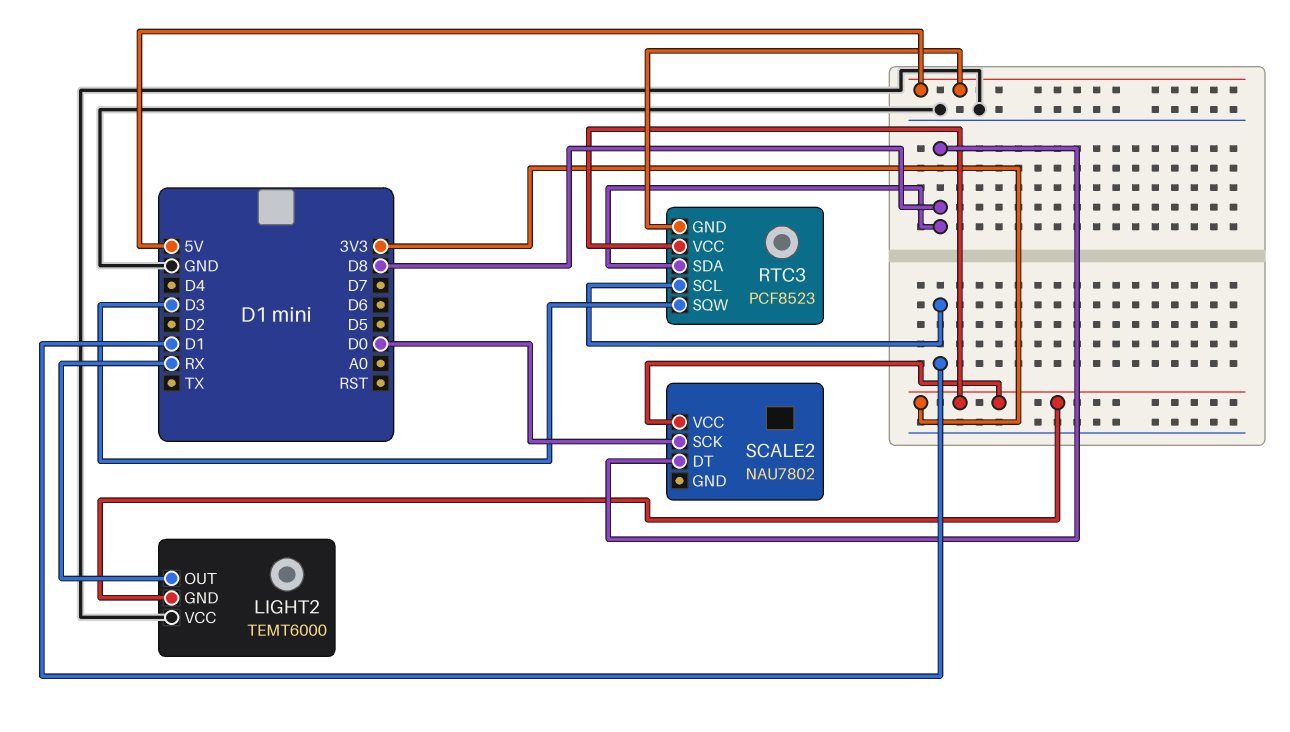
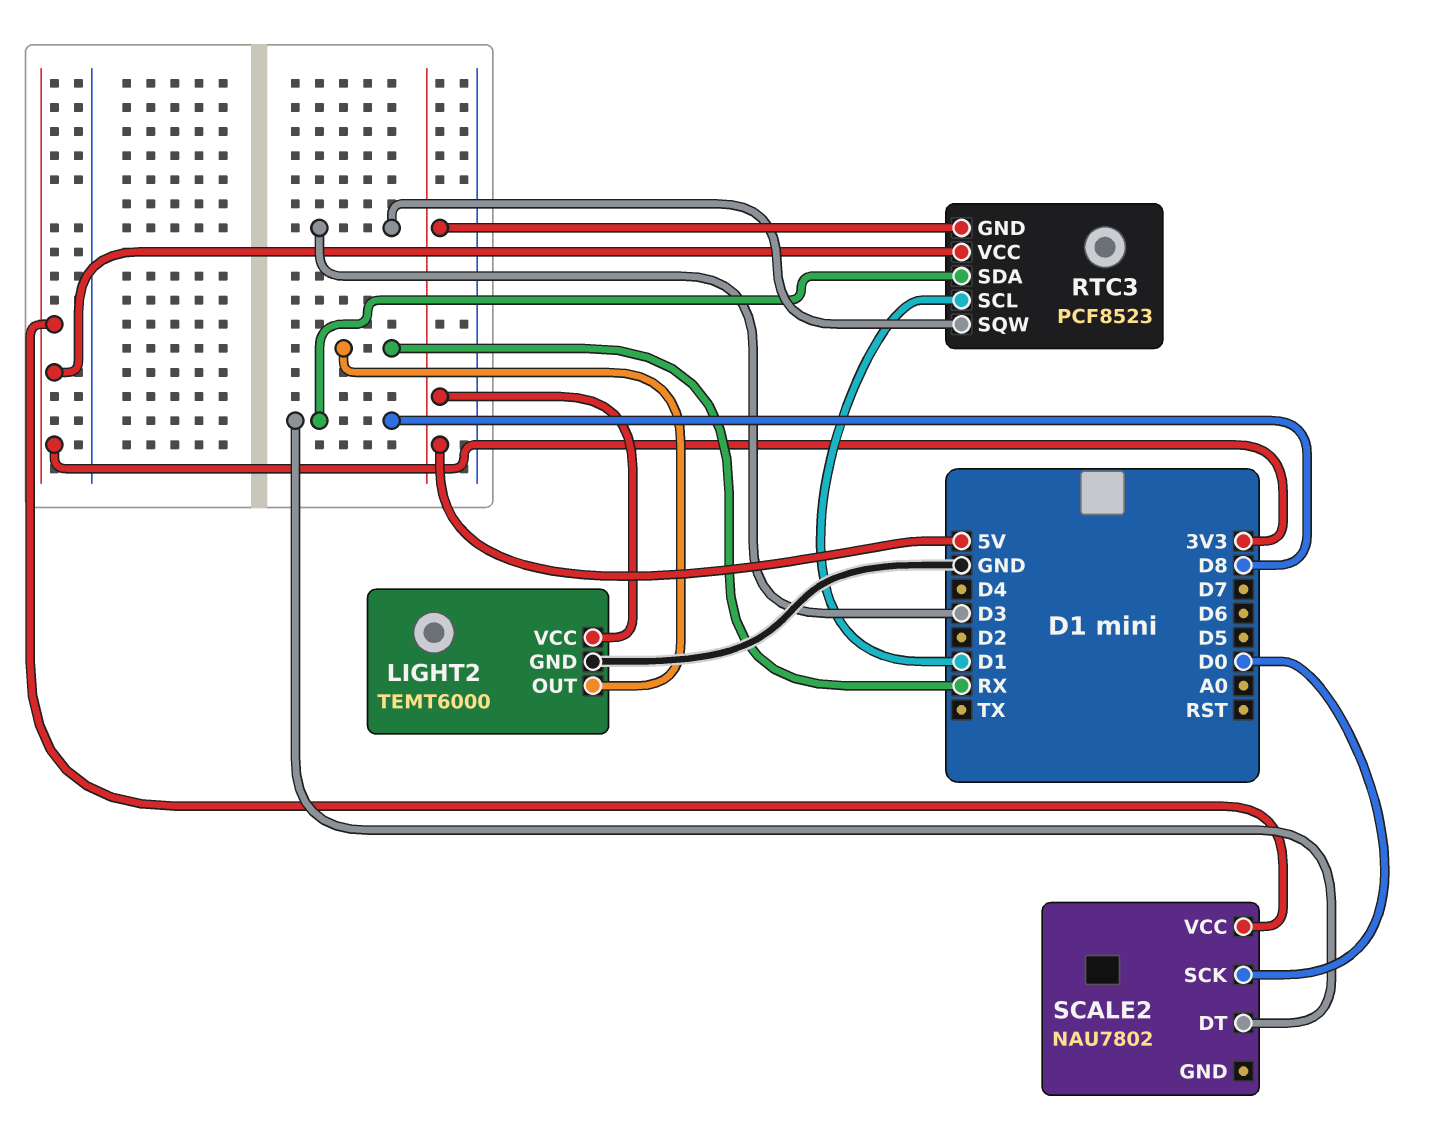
LIGHT2 pin GND: 3V3 -> GND
LIGHT2 pin VCC: GND -> 5V

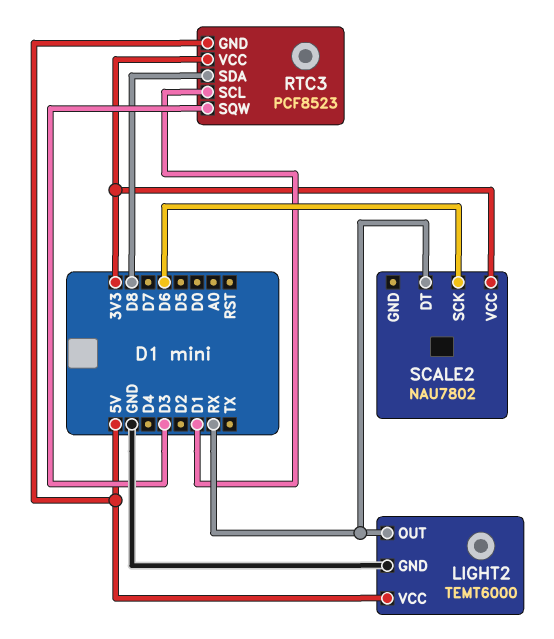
SCALE2 pin DT: D8 -> RX
SCALE2 pin SCK: D0 -> D6

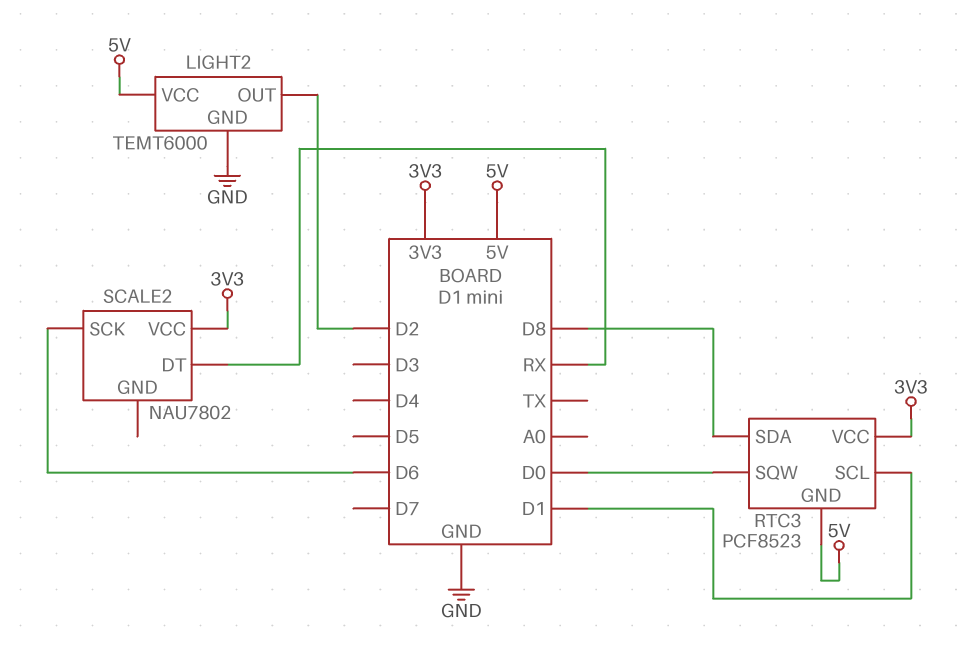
LIGHT2 pin OUT: RX -> D2
RTC3 pin SQW: D3 -> D0

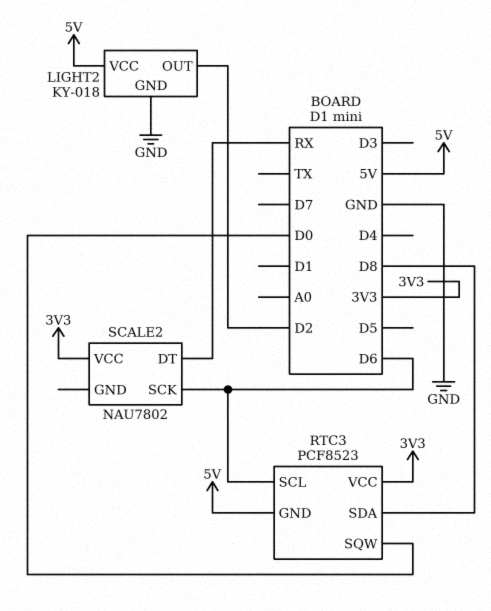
LIGHT2: TEMT6000 -> KY-018
RTC3 pin SCL: D1 -> D6

